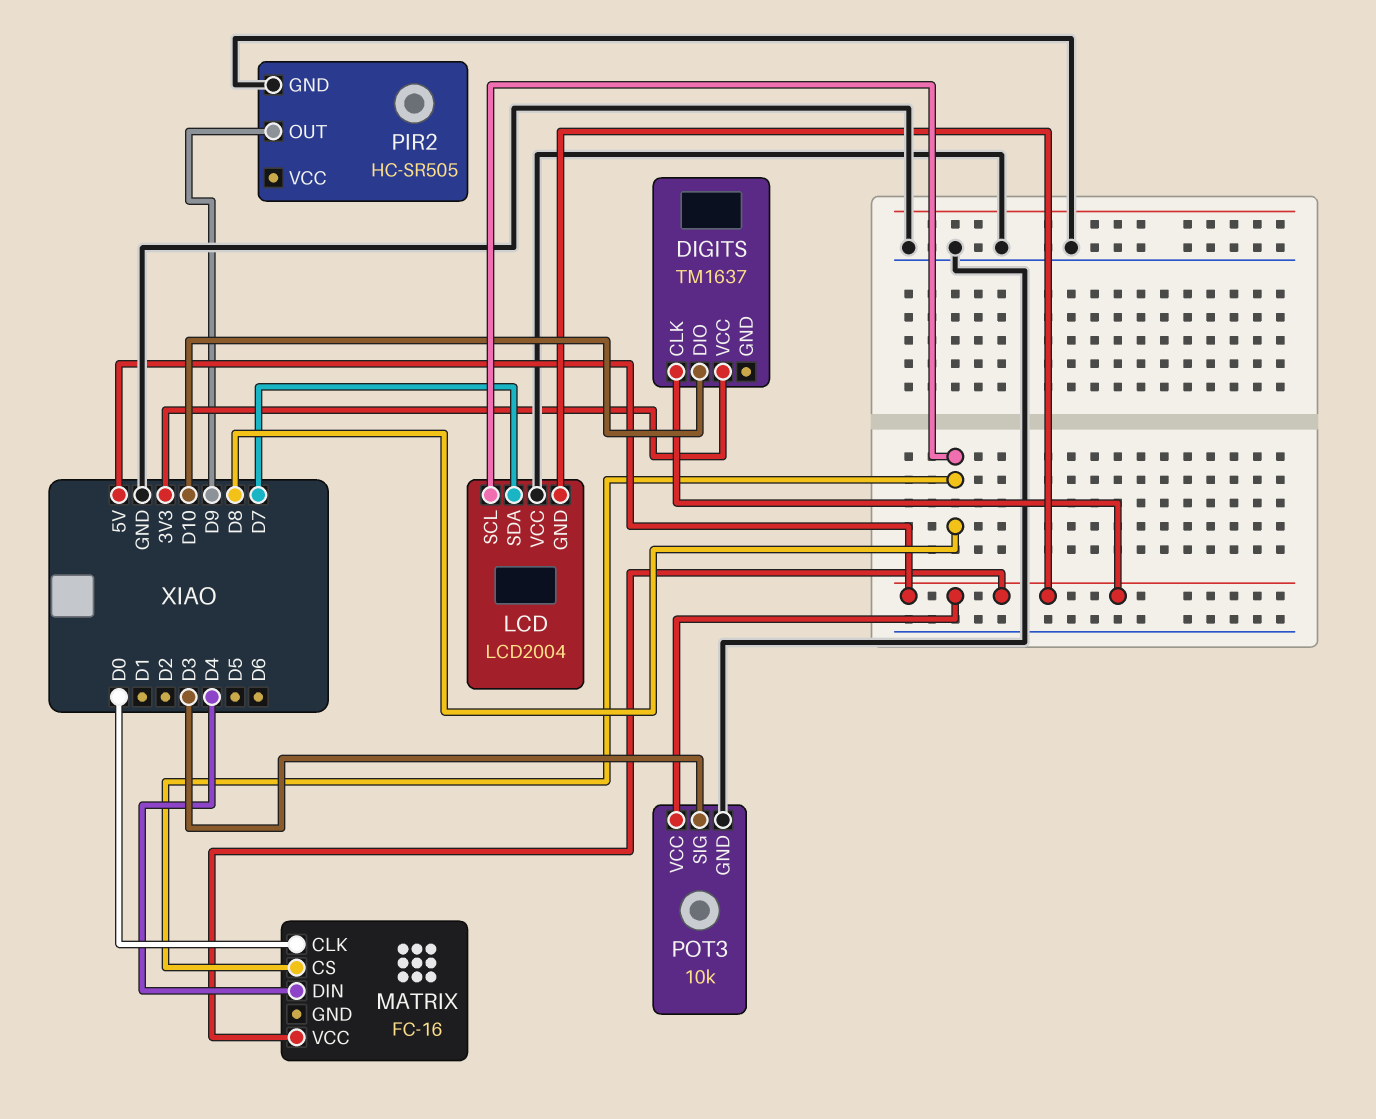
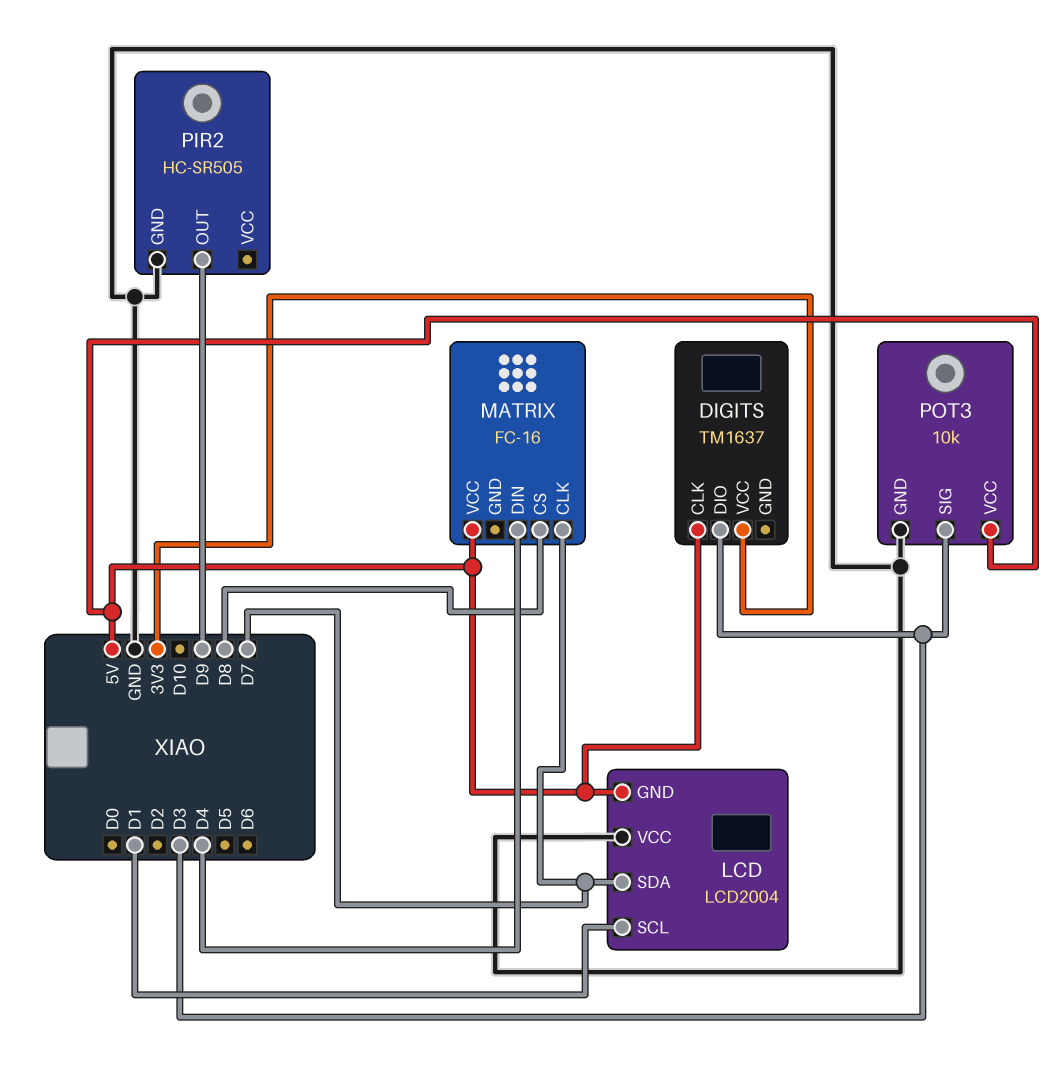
DIGITS pin DIO: D10 -> D3
LCD pin SCL: D8 -> D1
MATRIX pin CLK: D0 -> D7

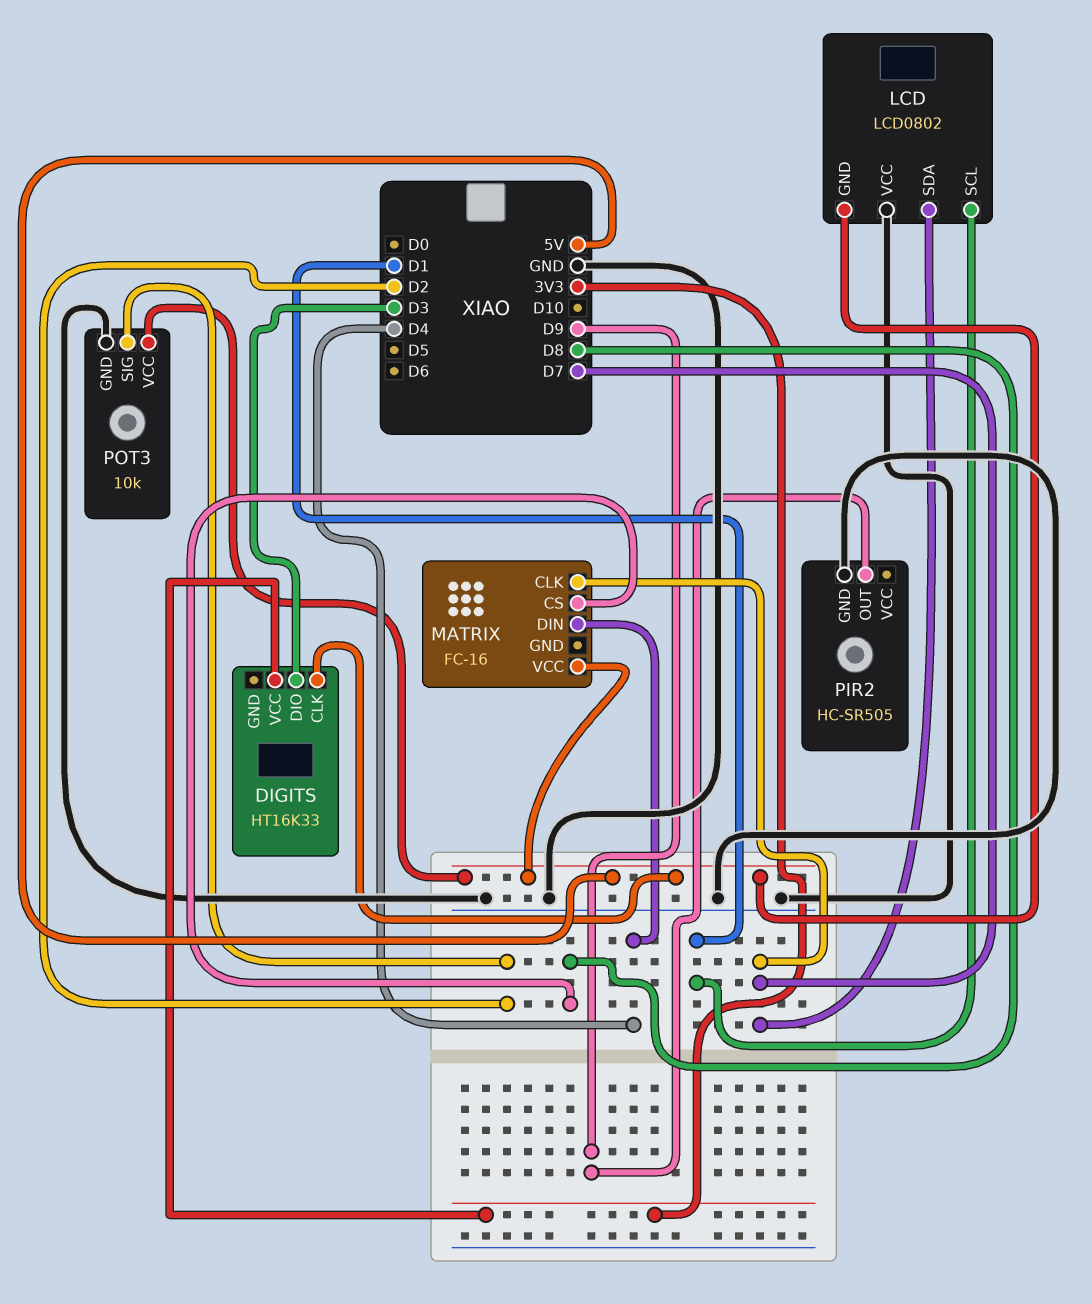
DIGITS: TM1637 -> HT16K33
LCD: LCD2004 -> LCD0802
POT3 pin SIG: D3 -> D2

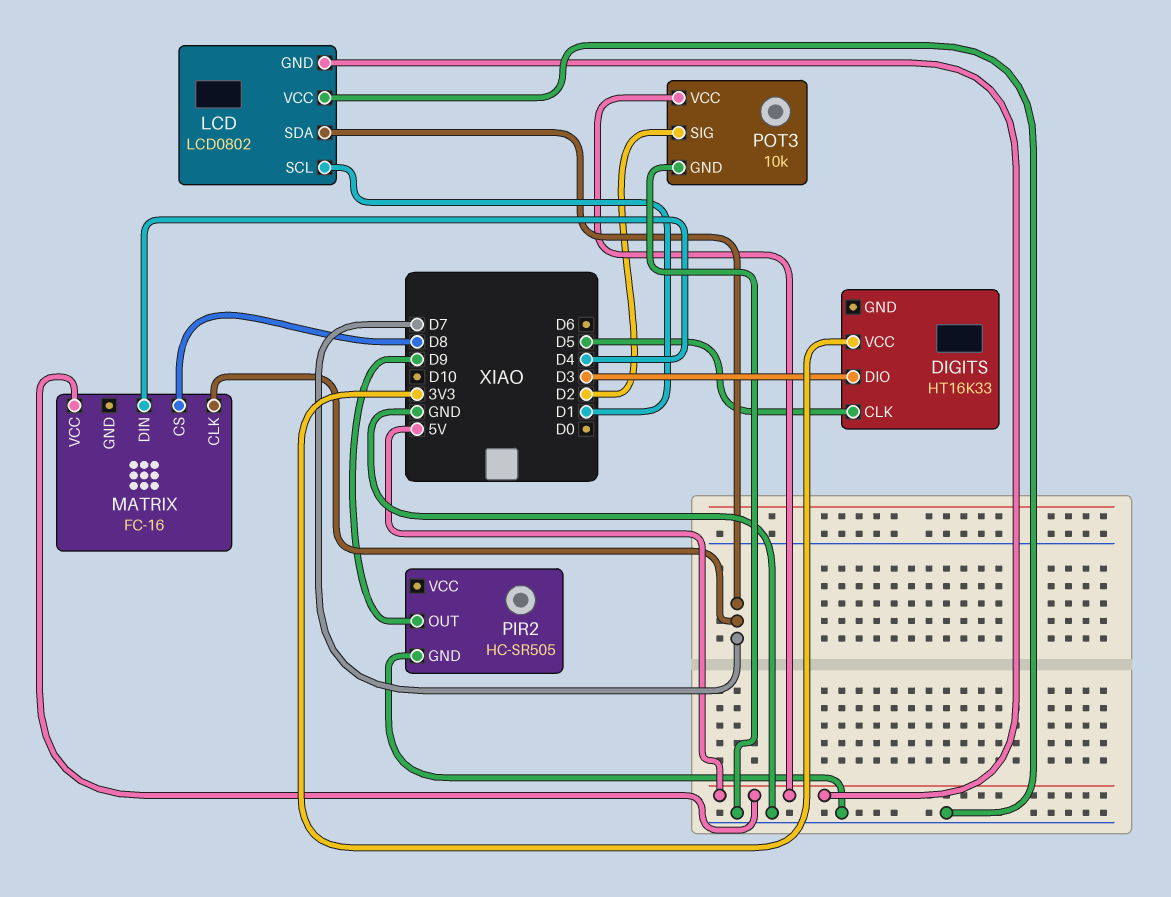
DIGITS pin CLK: 5V -> D5

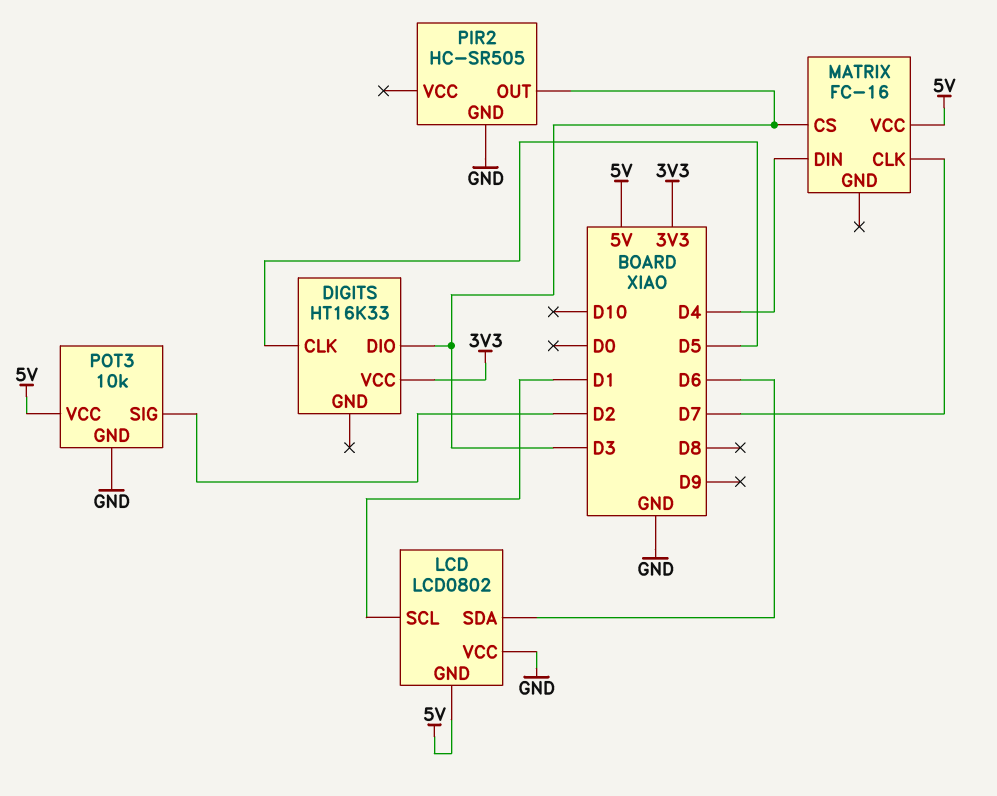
LCD pin SDA: D7 -> D6
MATRIX pin CS: D8 -> D3
PIR2 pin OUT: D9 -> D3

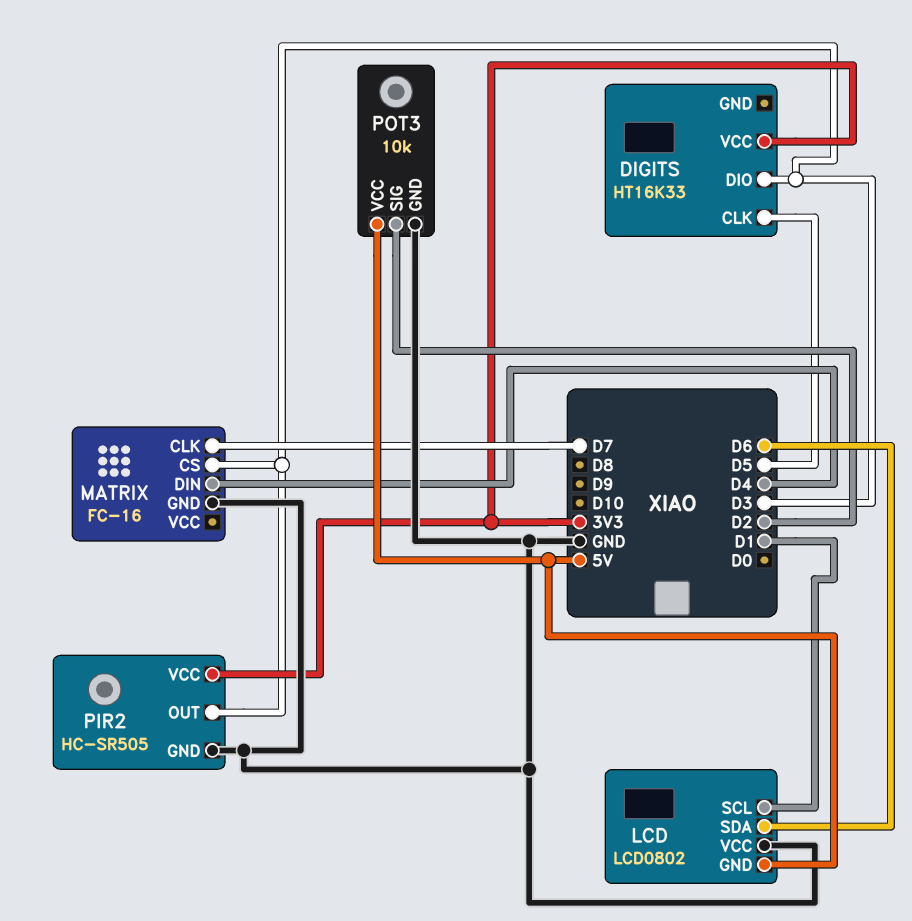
MATRIX pin GND: none -> GND
MATRIX pin VCC: 5V -> none
PIR2 pin VCC: none -> 3V3

